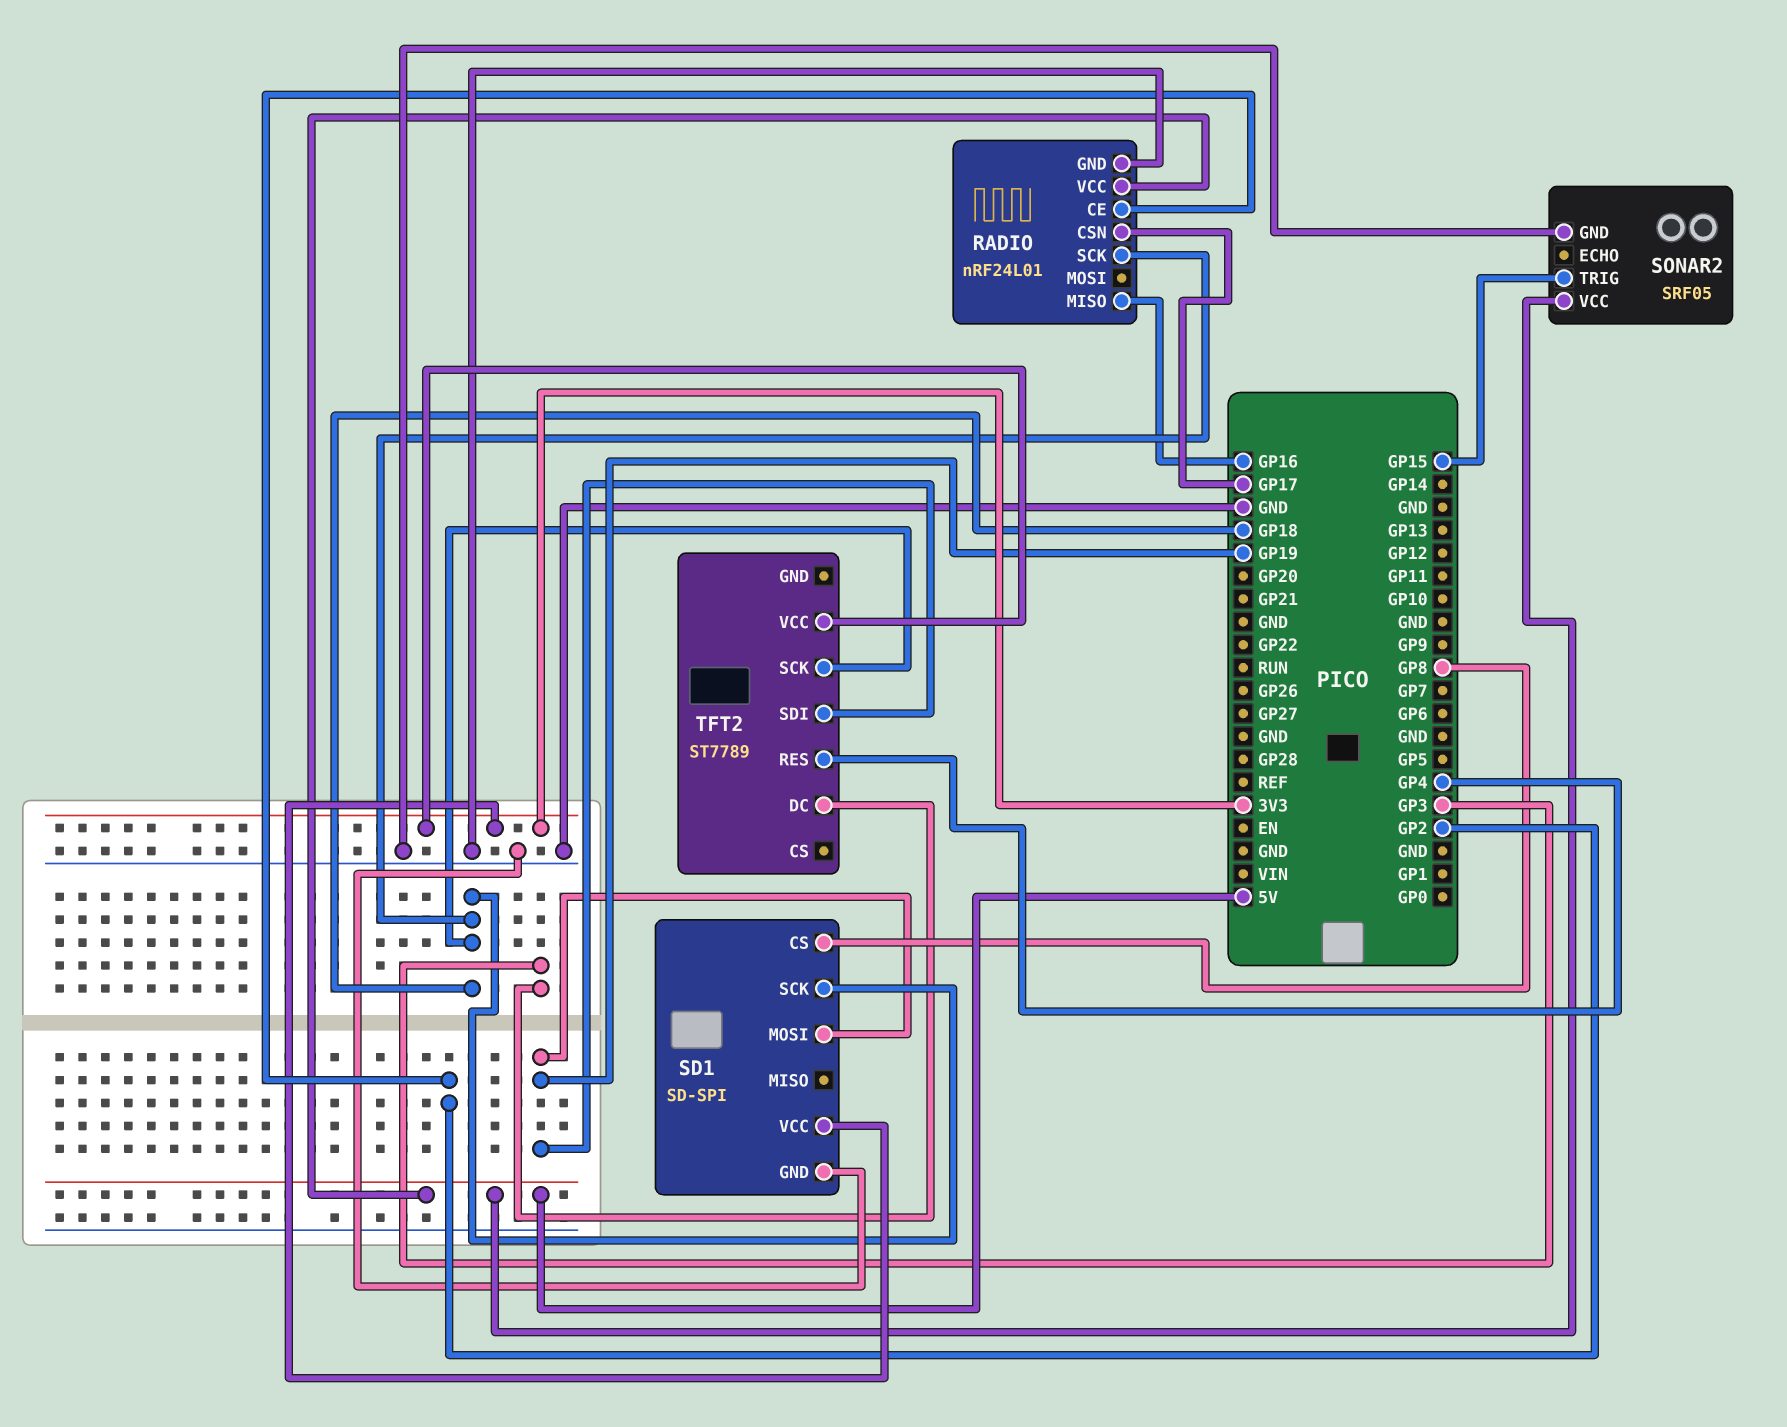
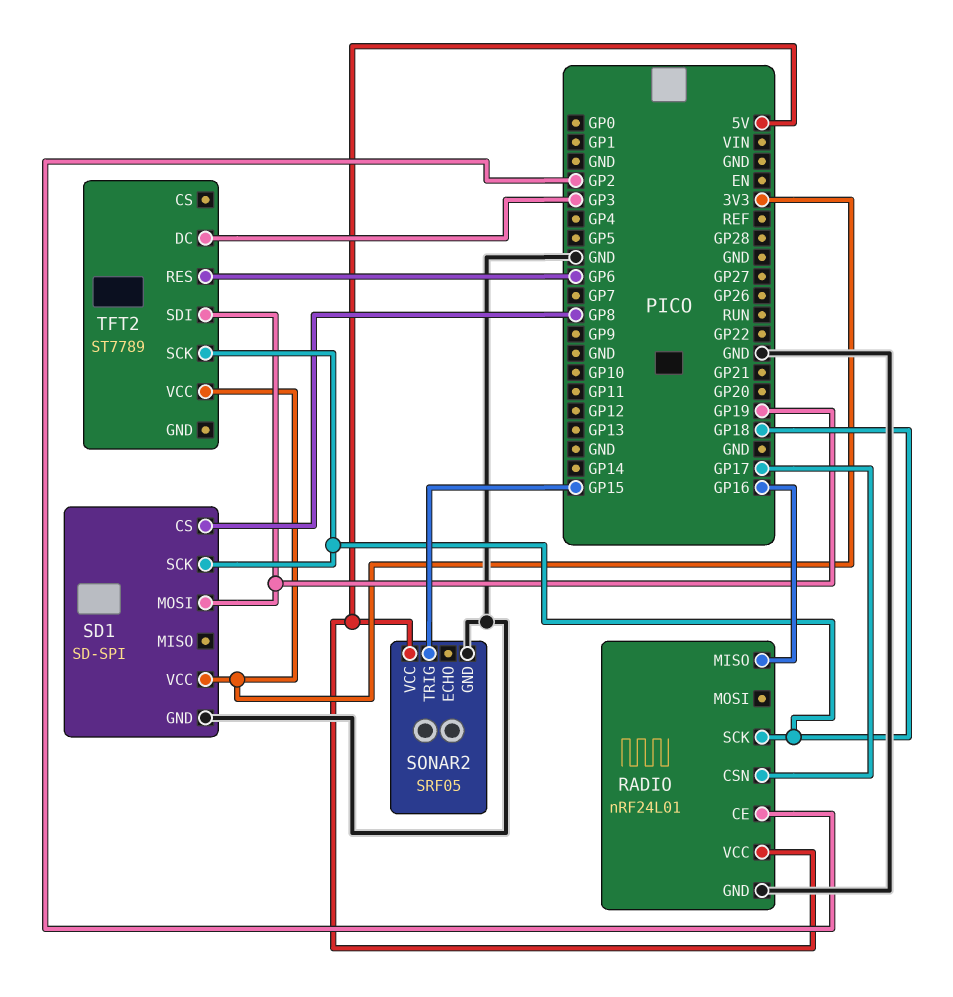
TFT2 pin RES: GP4 -> GP6

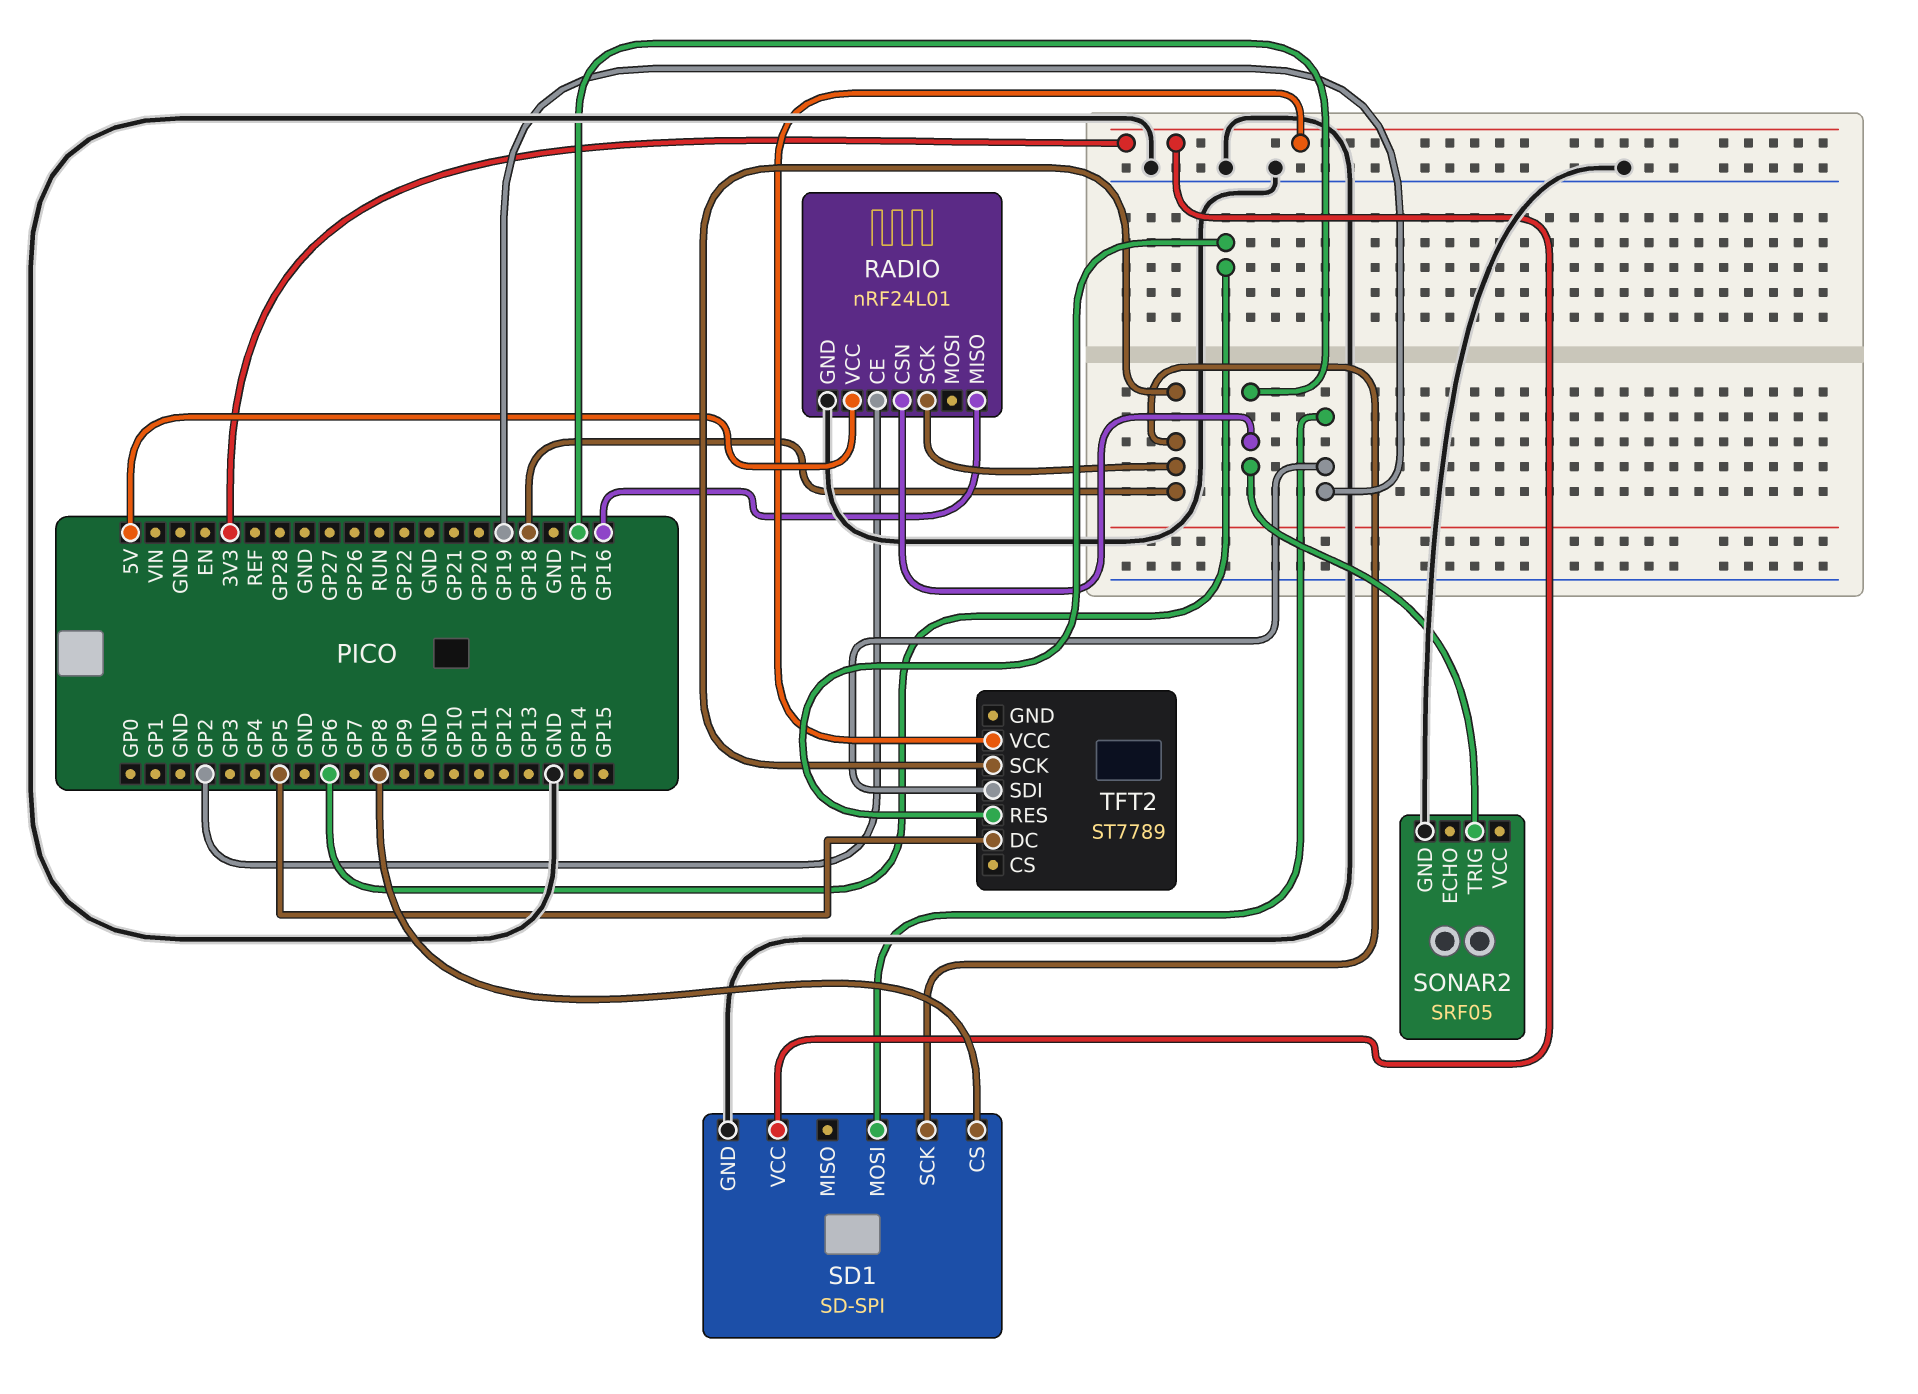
SONAR2 pin TRIG: GP15 -> GP17
SONAR2 pin VCC: 5V -> none
TFT2 pin DC: GP3 -> GP5

